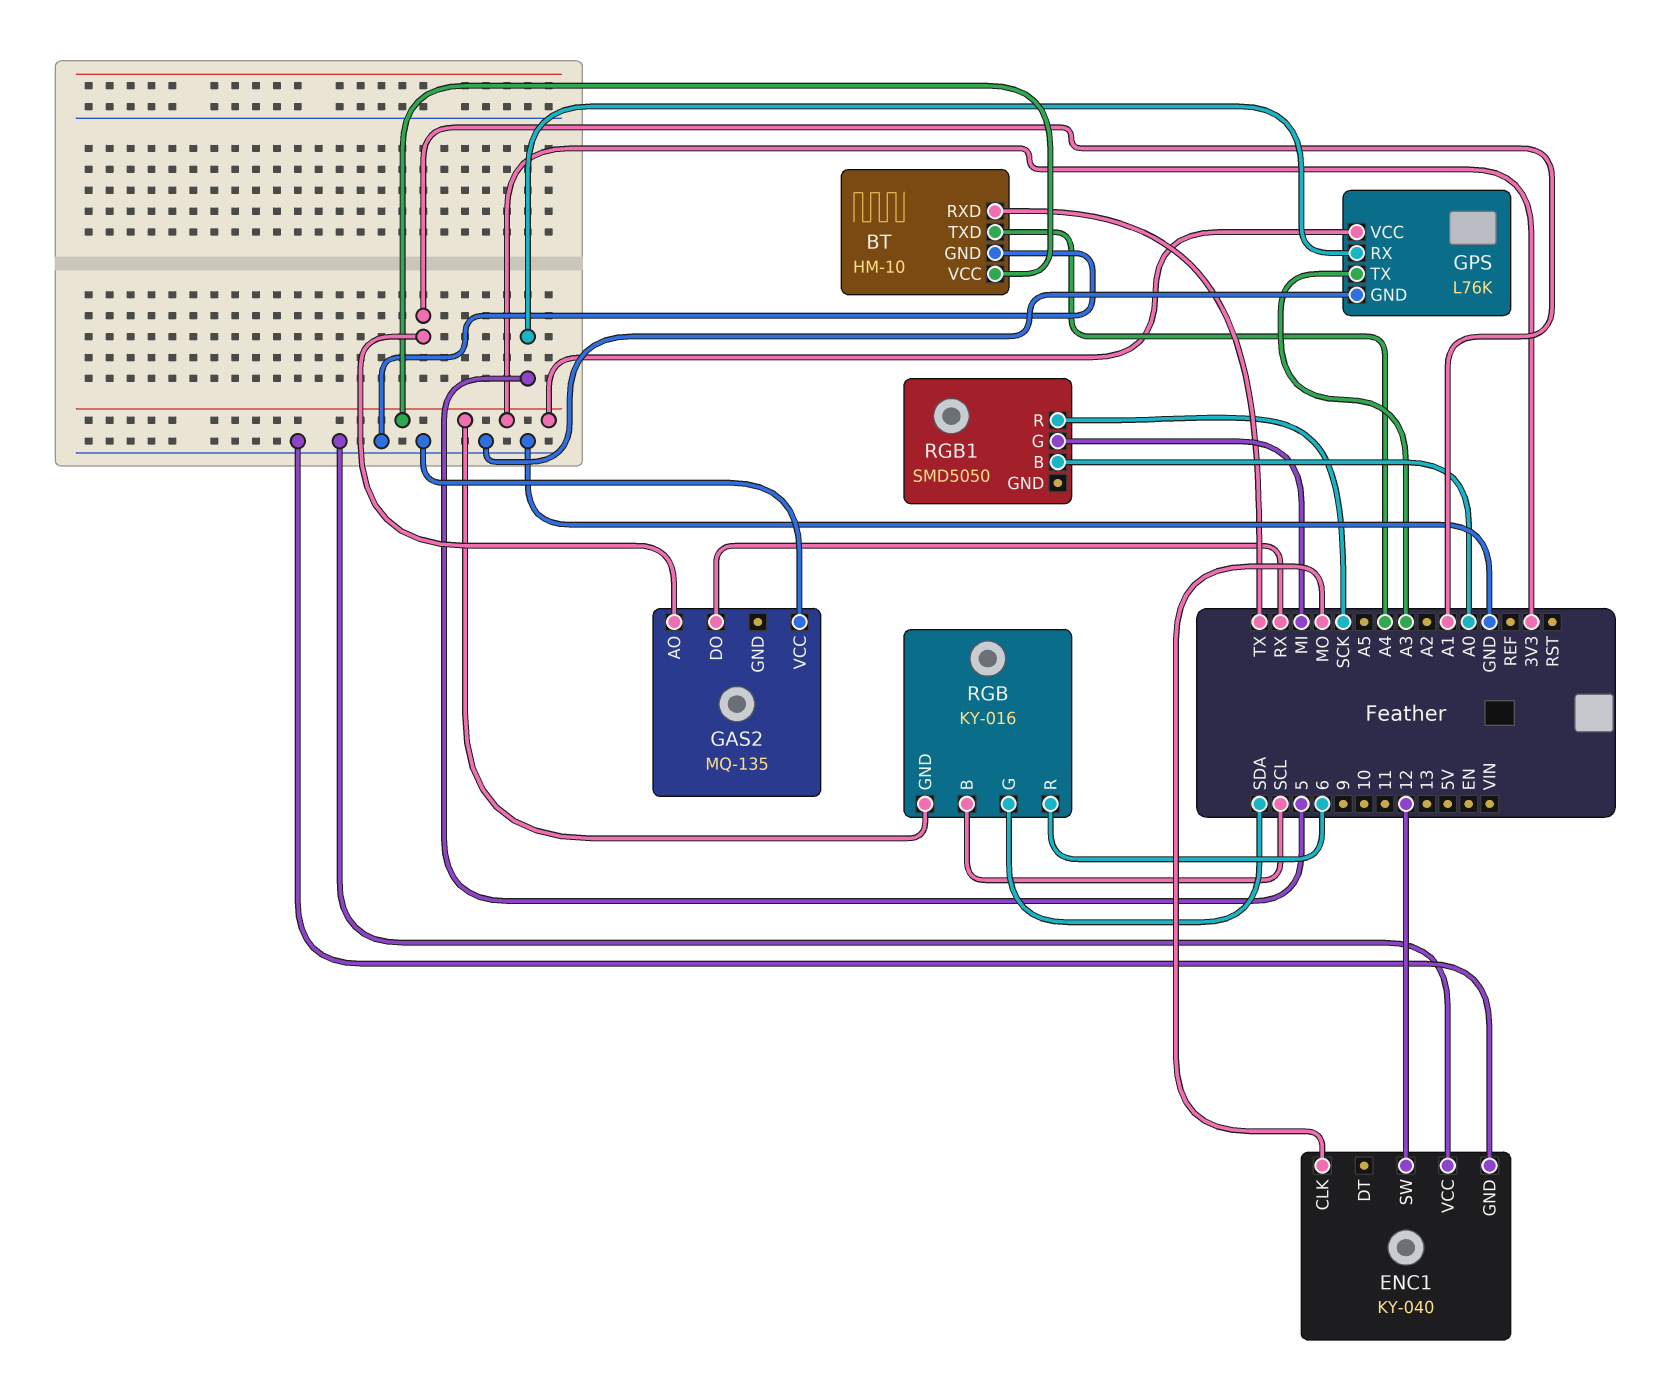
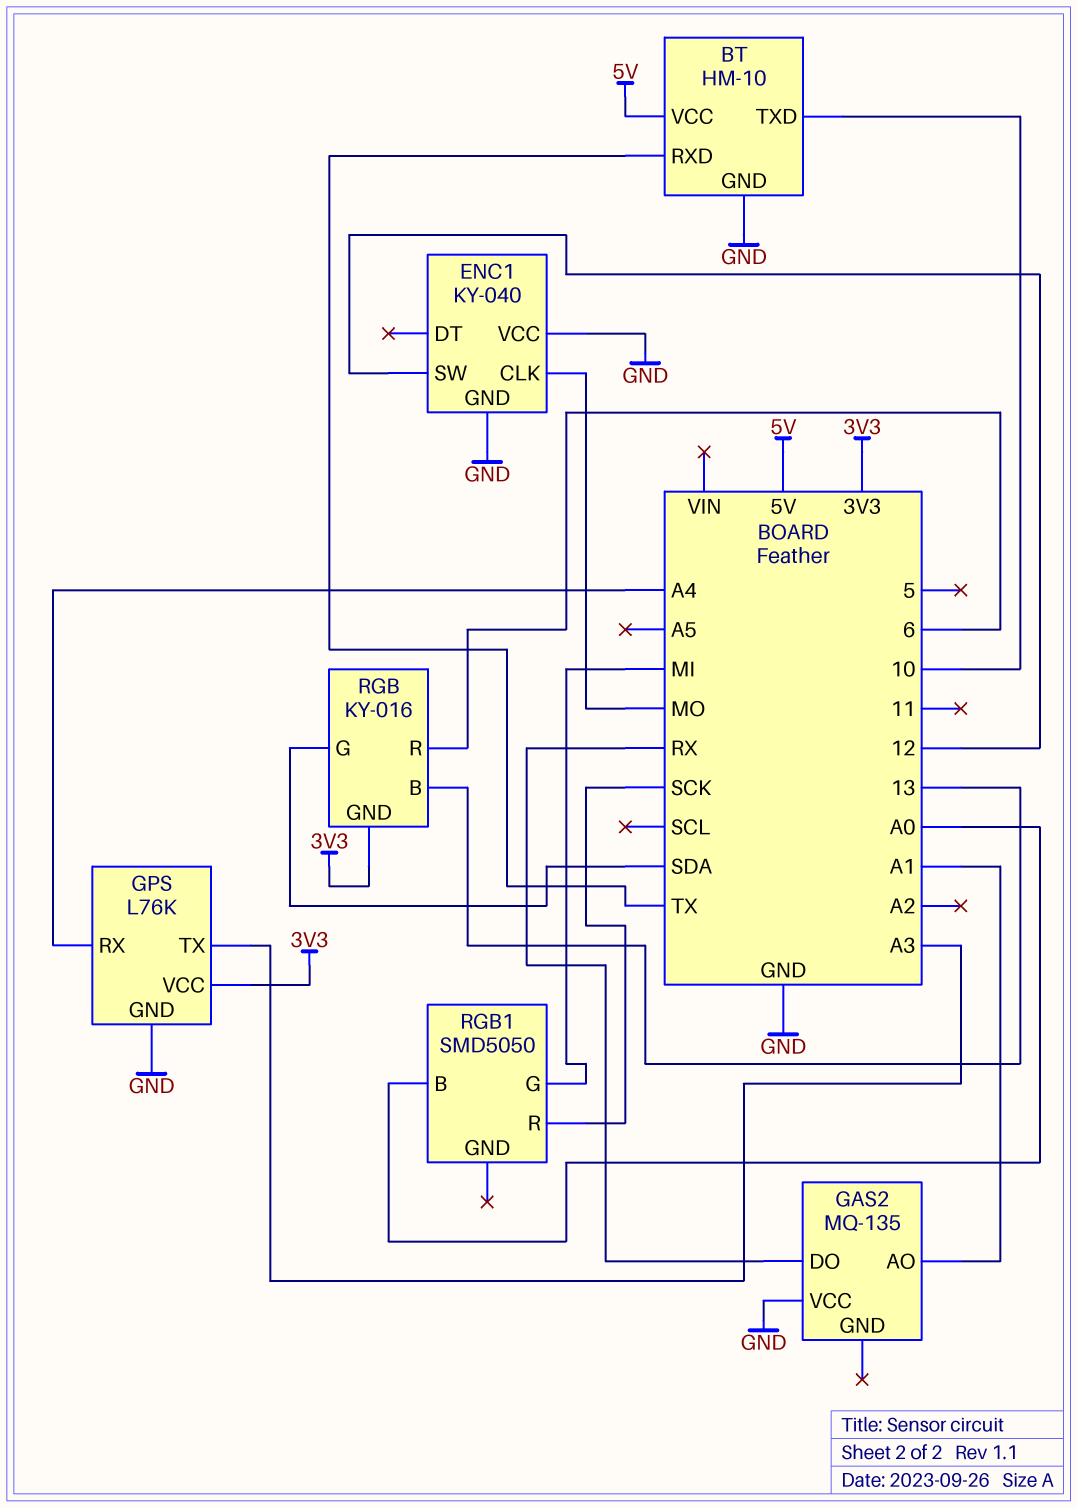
BT pin TXD: A4 -> 10
BT pin VCC: 3V3 -> 5V
GPS pin RX: 5 -> A4
RGB pin B: SCL -> 13

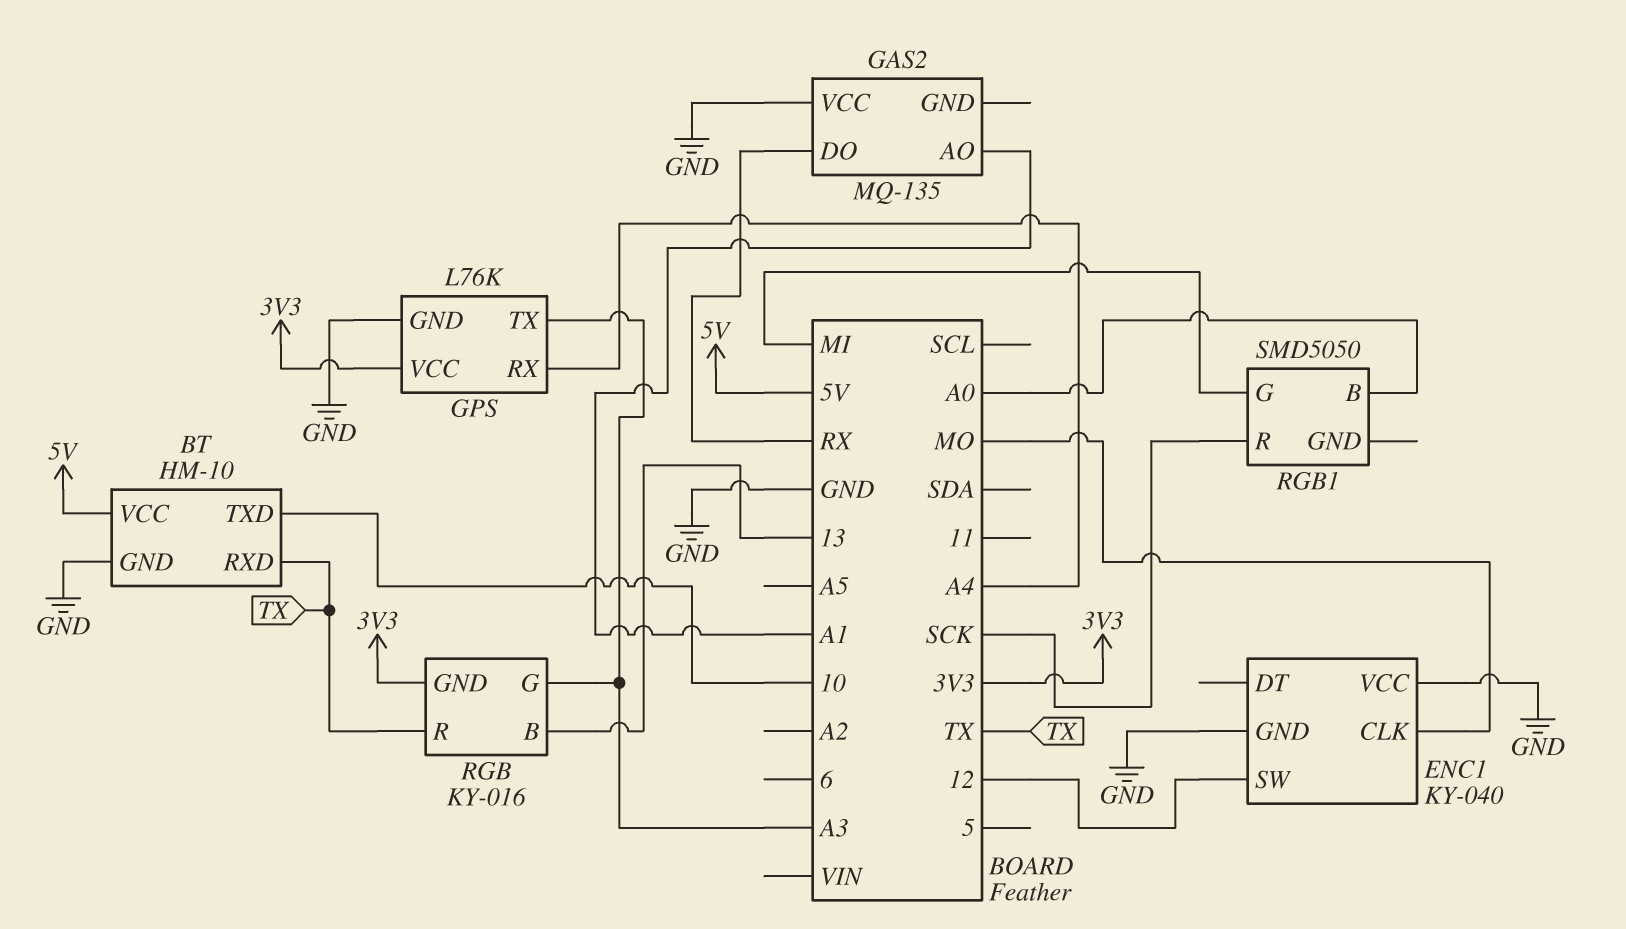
RGB pin G: SDA -> A3
RGB pin R: 6 -> TX

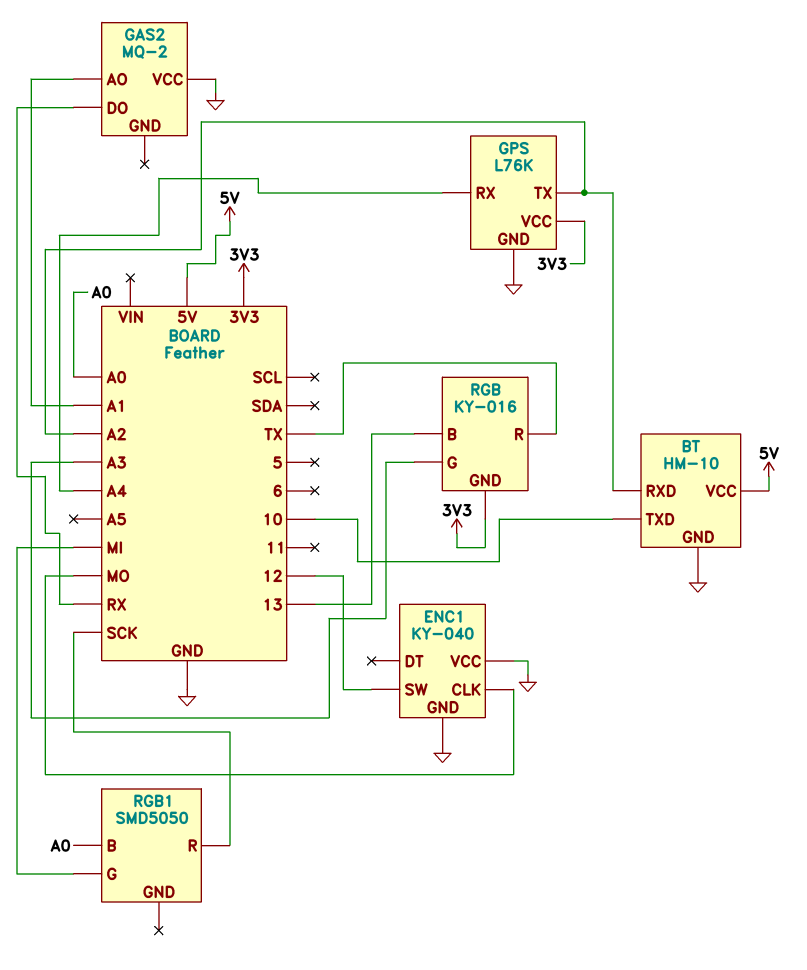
BT pin RXD: TX -> A2
GAS2: MQ-135 -> MQ-2
GPS pin TX: A3 -> A2

